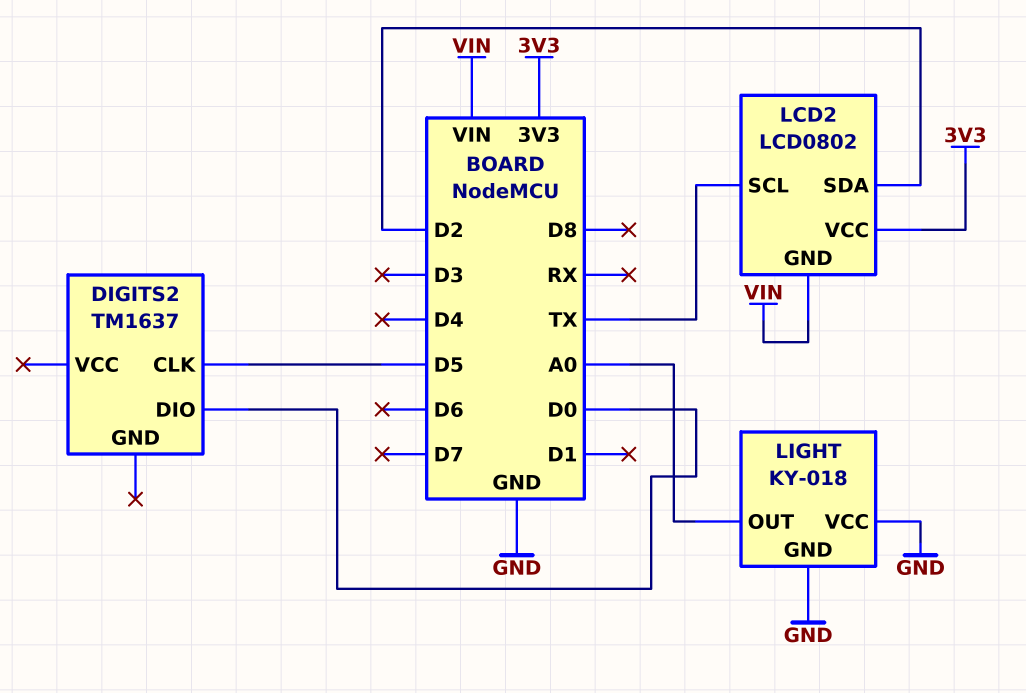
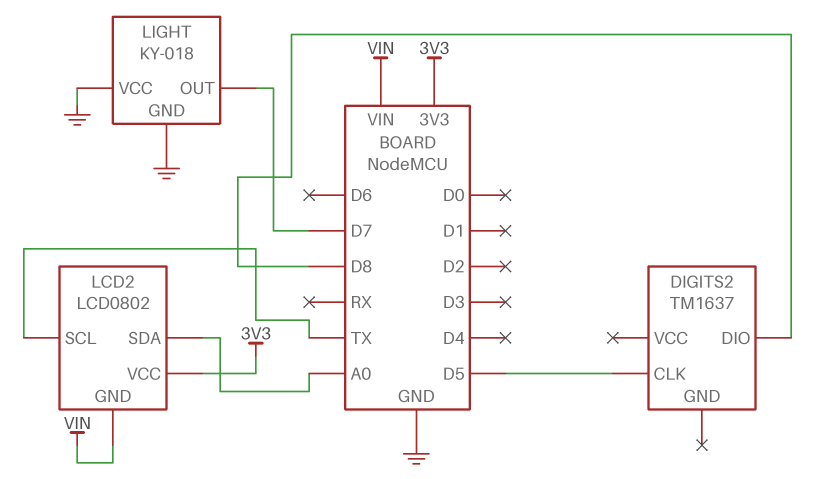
DIGITS2 pin DIO: D0 -> D8
LCD2 pin SDA: D2 -> A0
LIGHT pin OUT: A0 -> D7

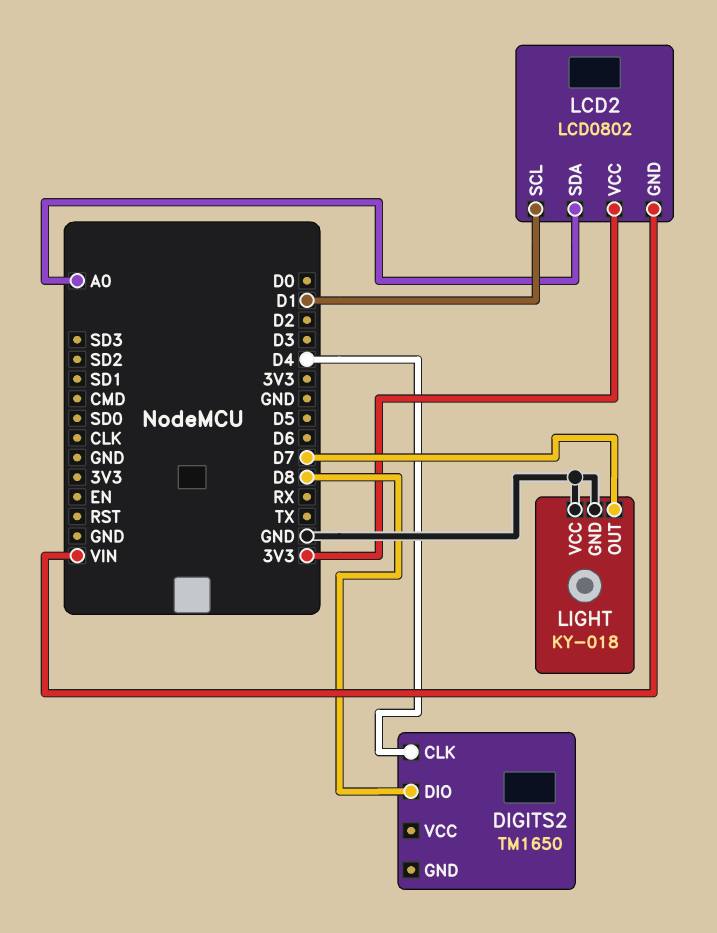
DIGITS2: TM1637 -> TM1650
DIGITS2 pin CLK: D5 -> D4
LCD2 pin SCL: TX -> D1

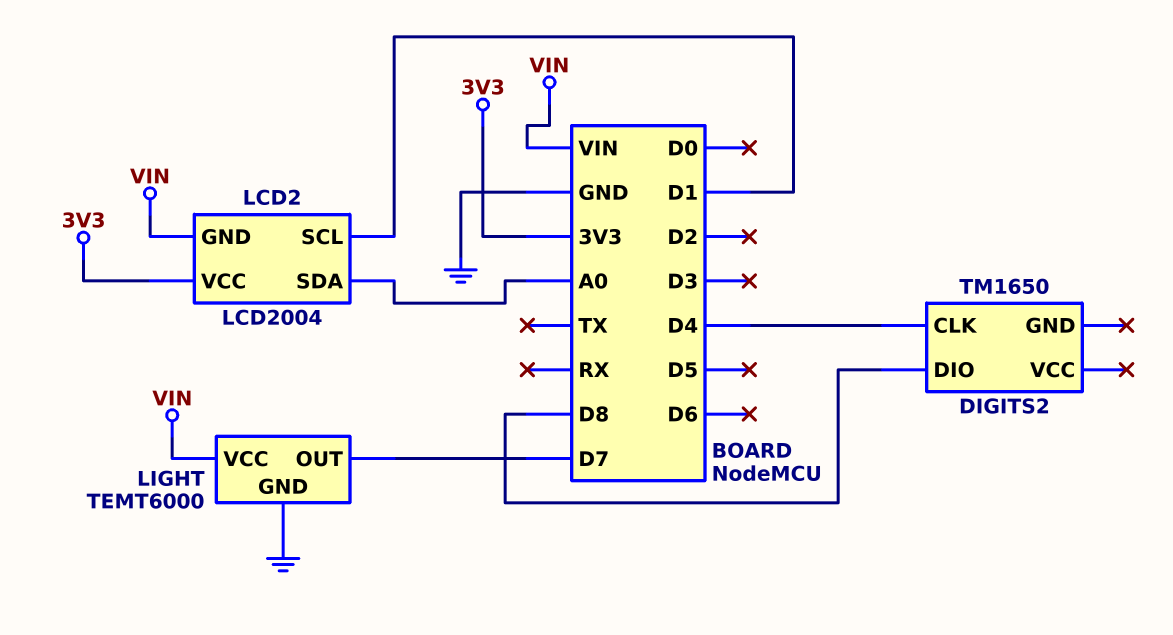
LCD2: LCD0802 -> LCD2004
LIGHT: KY-018 -> TEMT6000
LIGHT pin VCC: GND -> VIN

